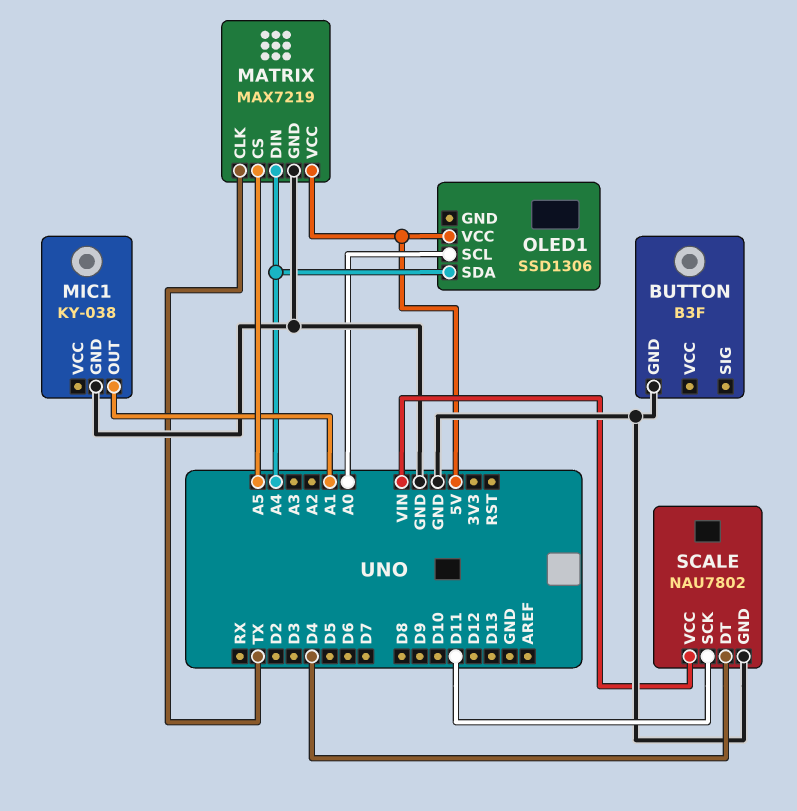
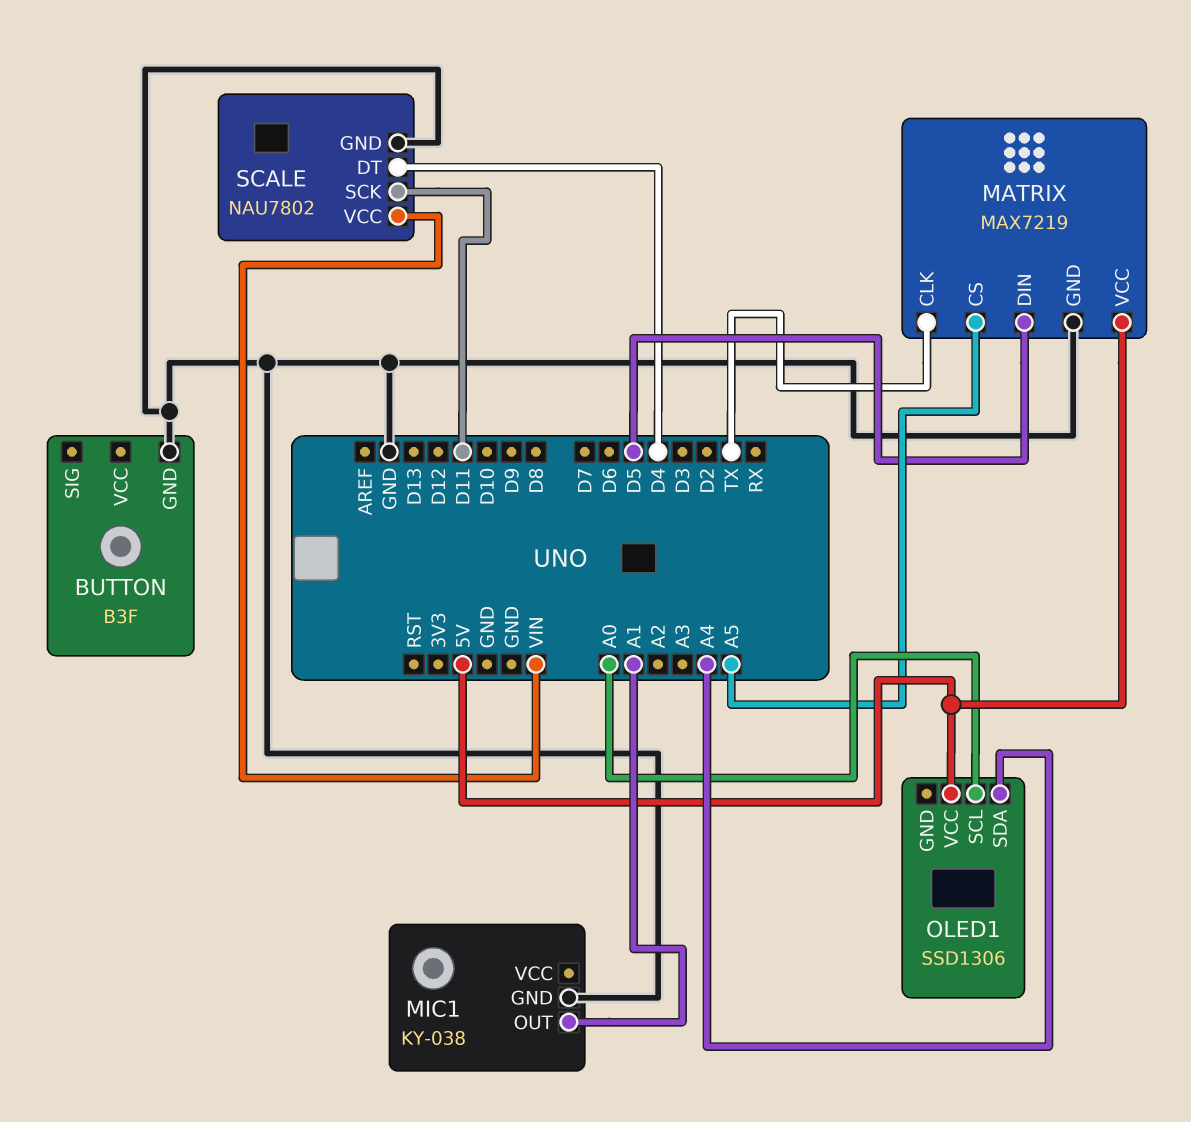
MATRIX pin DIN: A4 -> D5

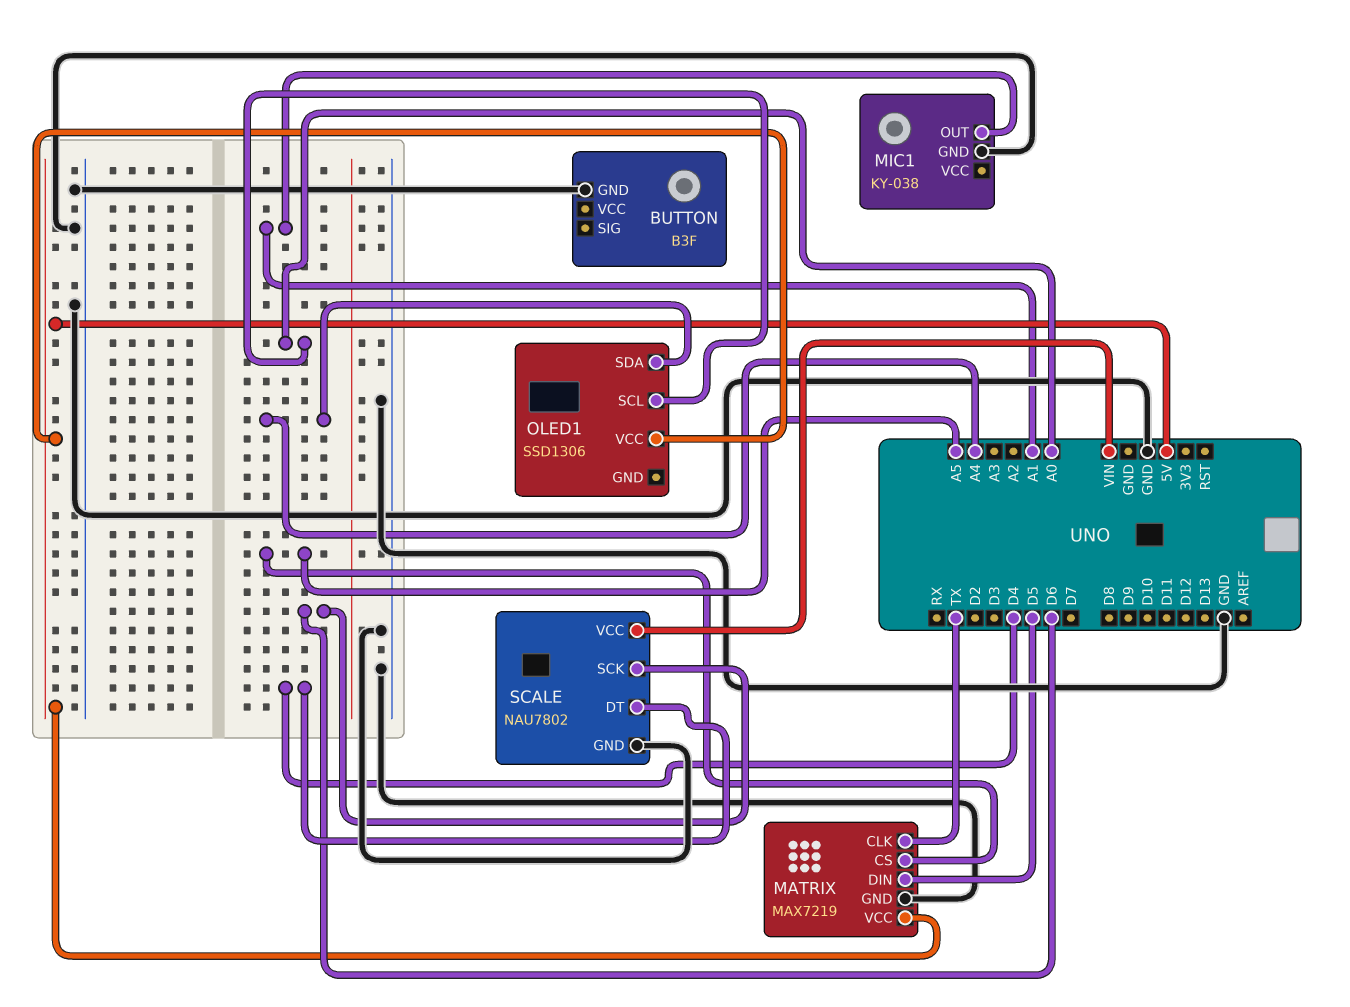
SCALE pin SCK: D11 -> D6

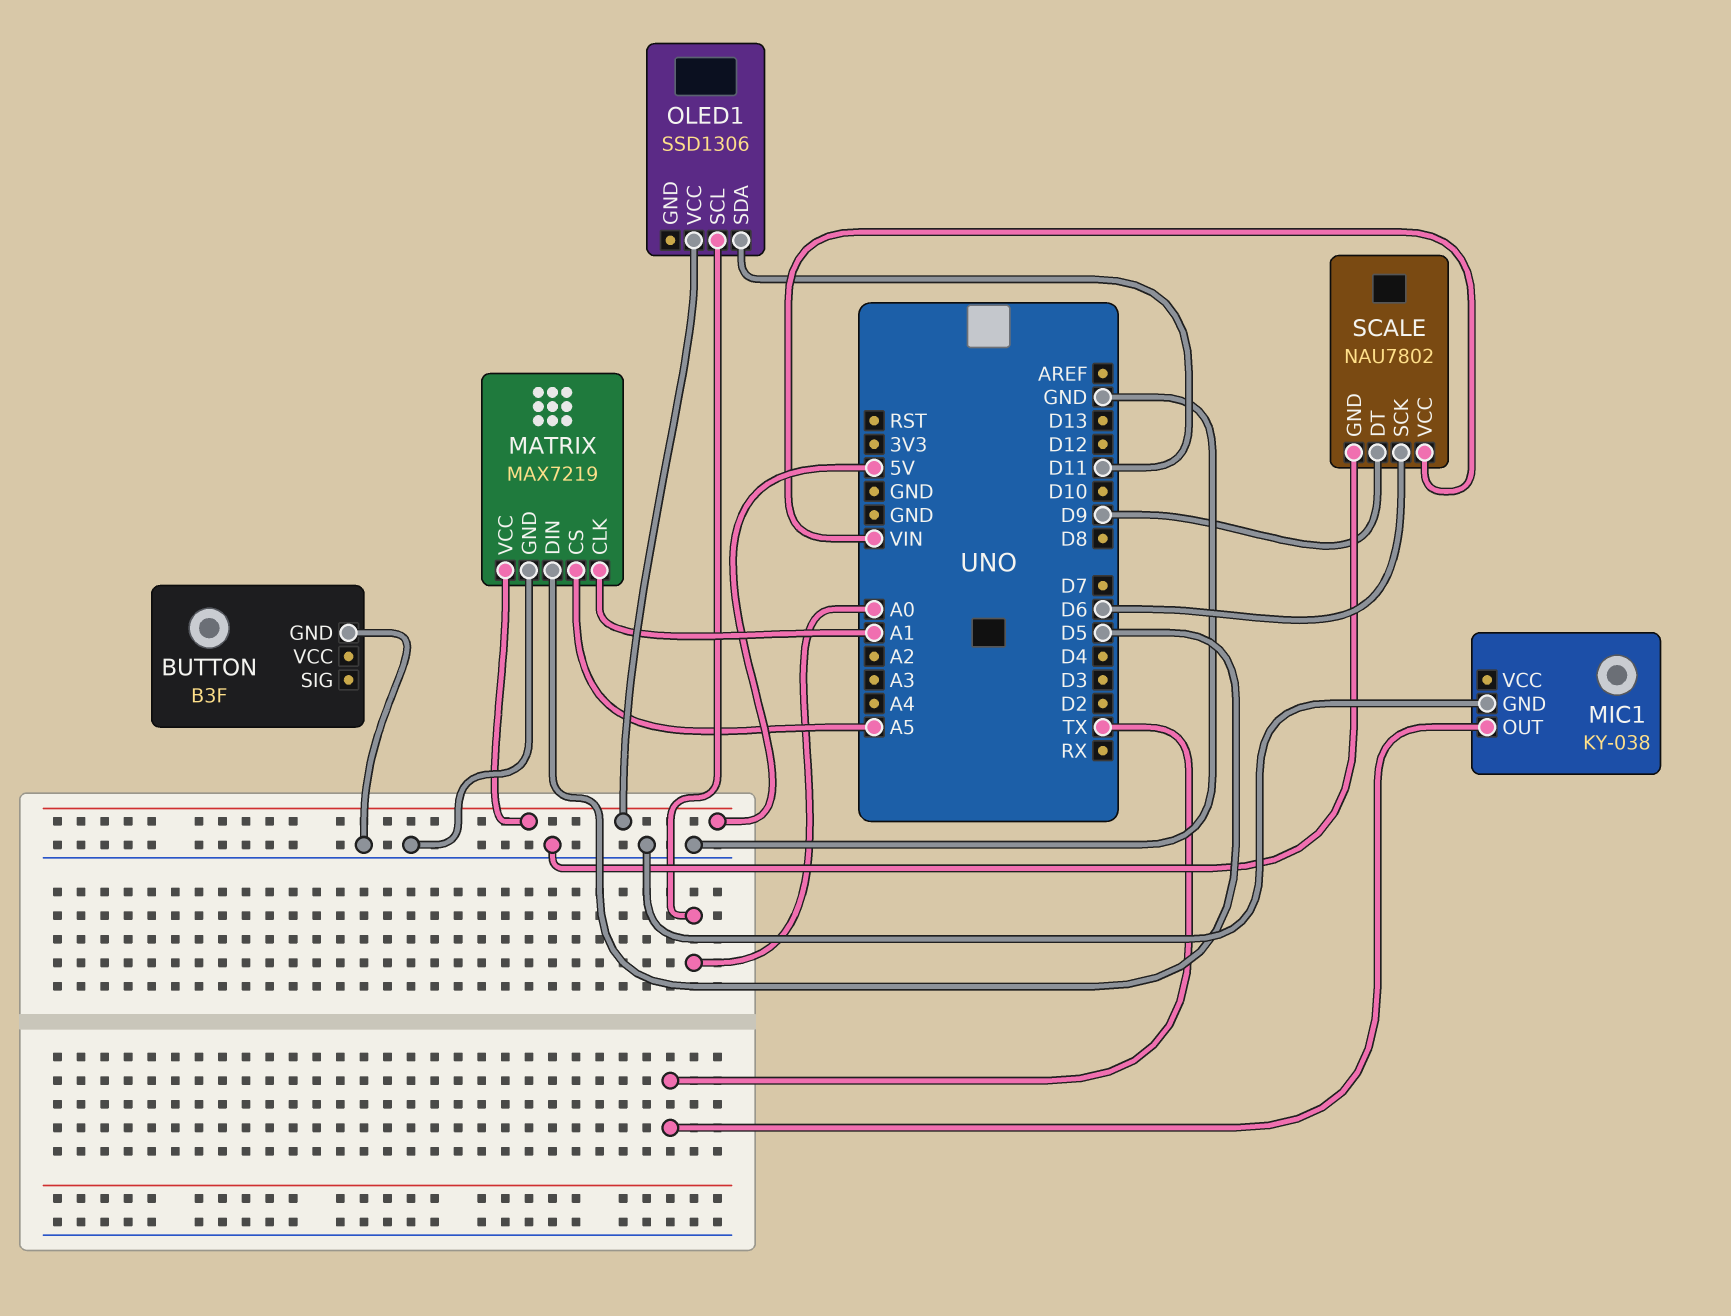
MATRIX pin CLK: TX -> A1
MIC1 pin OUT: A1 -> TX
OLED1 pin SDA: A4 -> D11
SCALE pin DT: D4 -> D9

